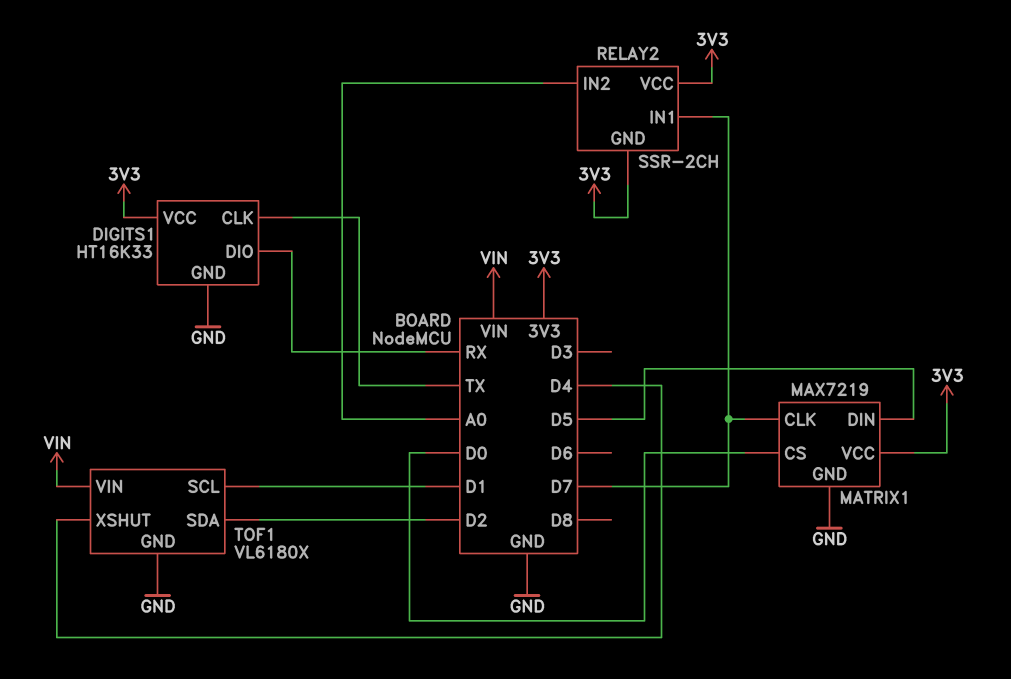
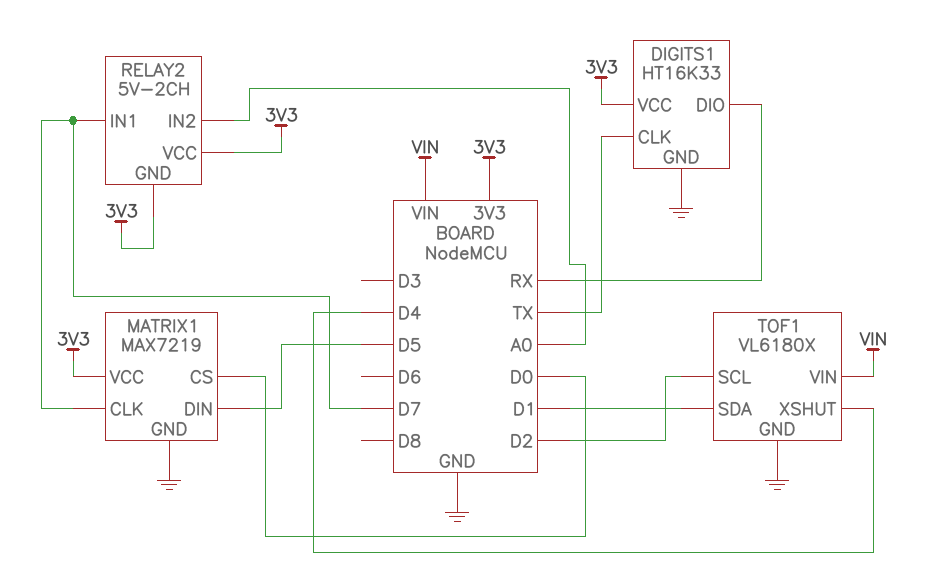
RELAY2: SSR-2CH -> 5V-2CH
TOF1 pin SCL: D1 -> D2
TOF1 pin SDA: D2 -> D1

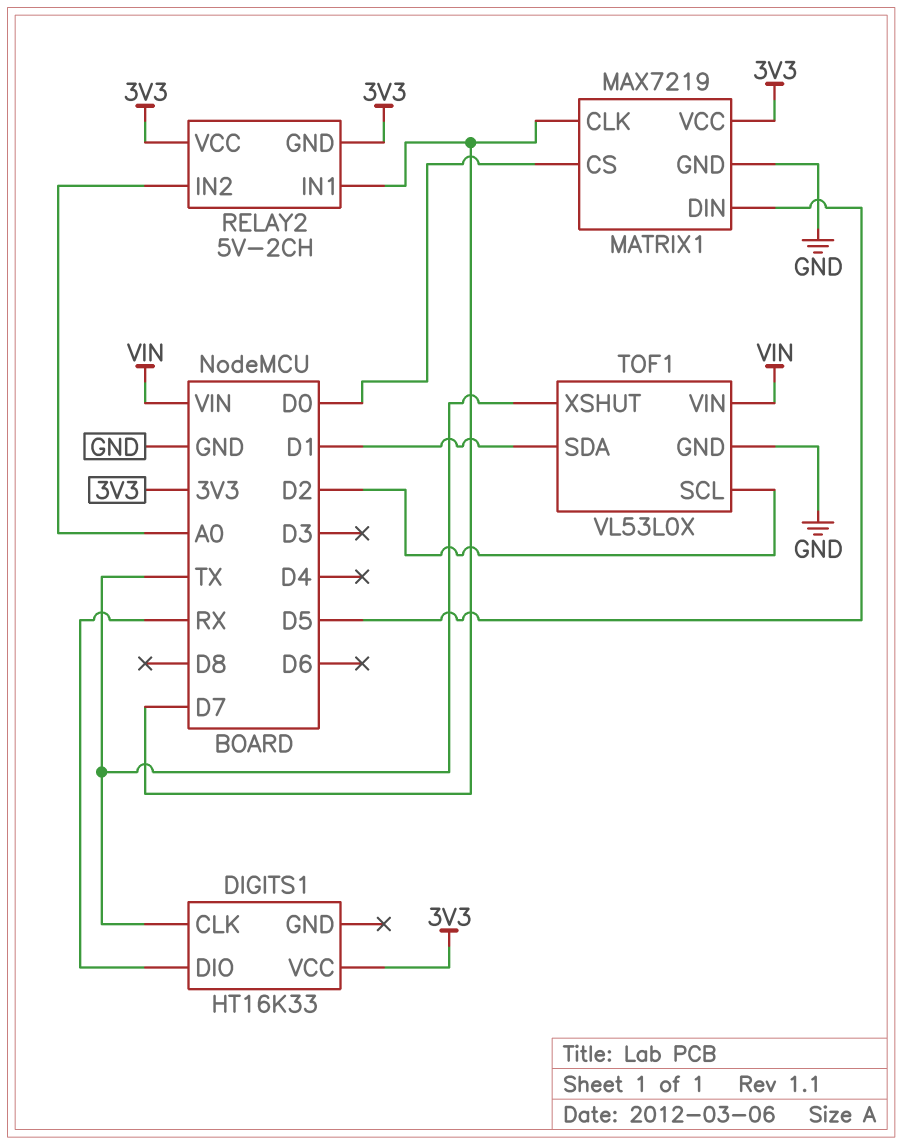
DIGITS1 pin GND: GND -> none
TOF1: VL6180X -> VL53L0X
TOF1 pin XSHUT: D4 -> TX

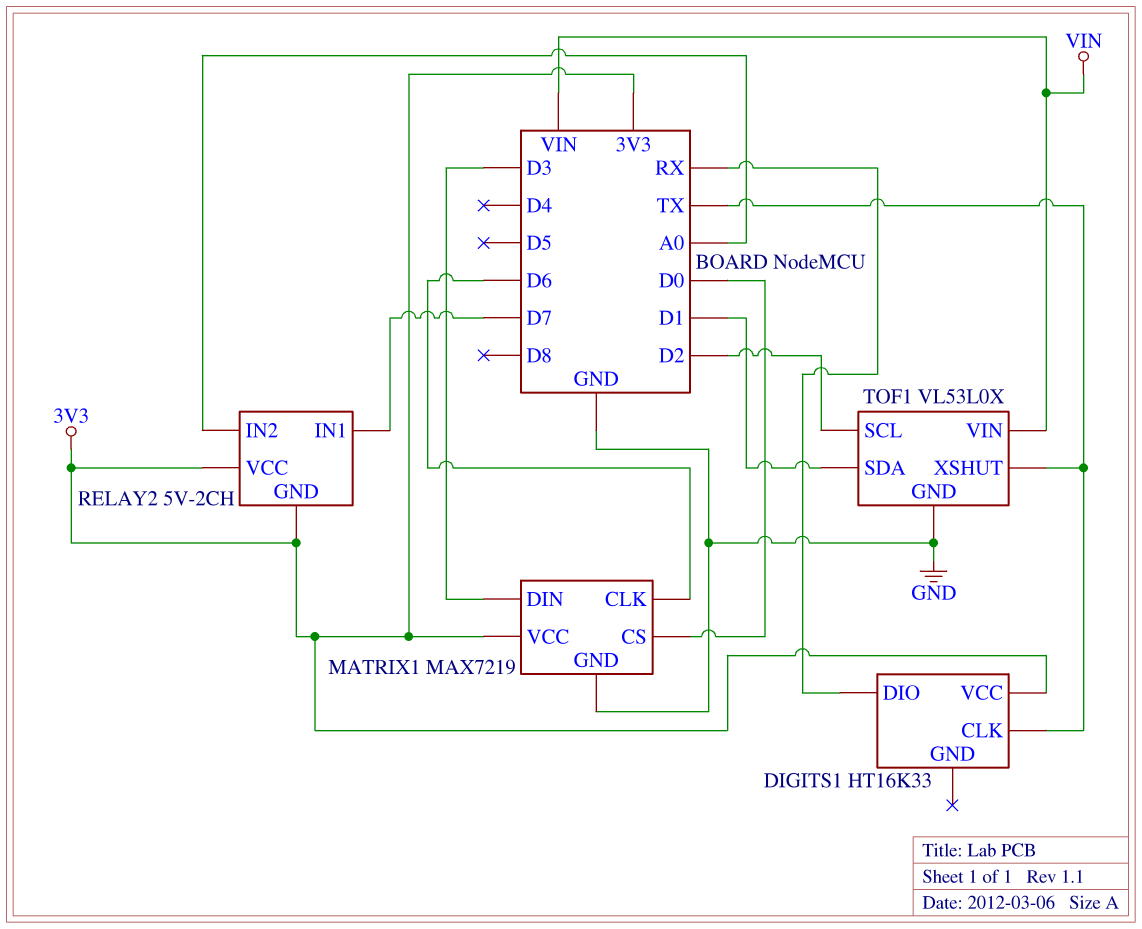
MATRIX1 pin CLK: D7 -> D6
MATRIX1 pin DIN: D5 -> D3

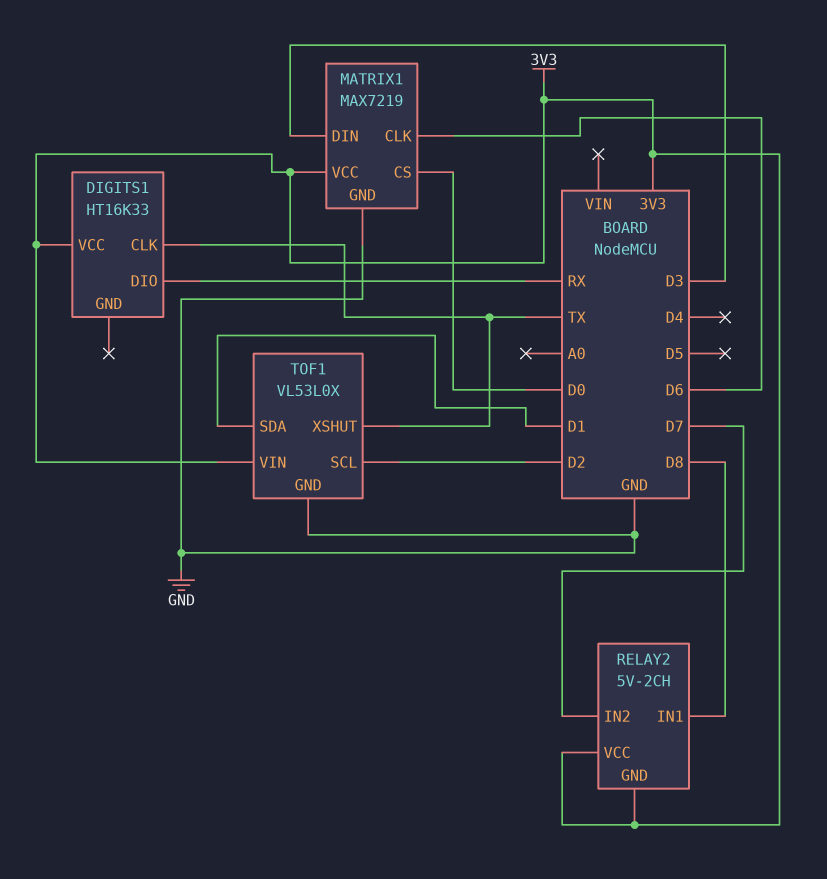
RELAY2 pin IN1: D7 -> D8
RELAY2 pin IN2: A0 -> D7
TOF1 pin VIN: VIN -> 3V3

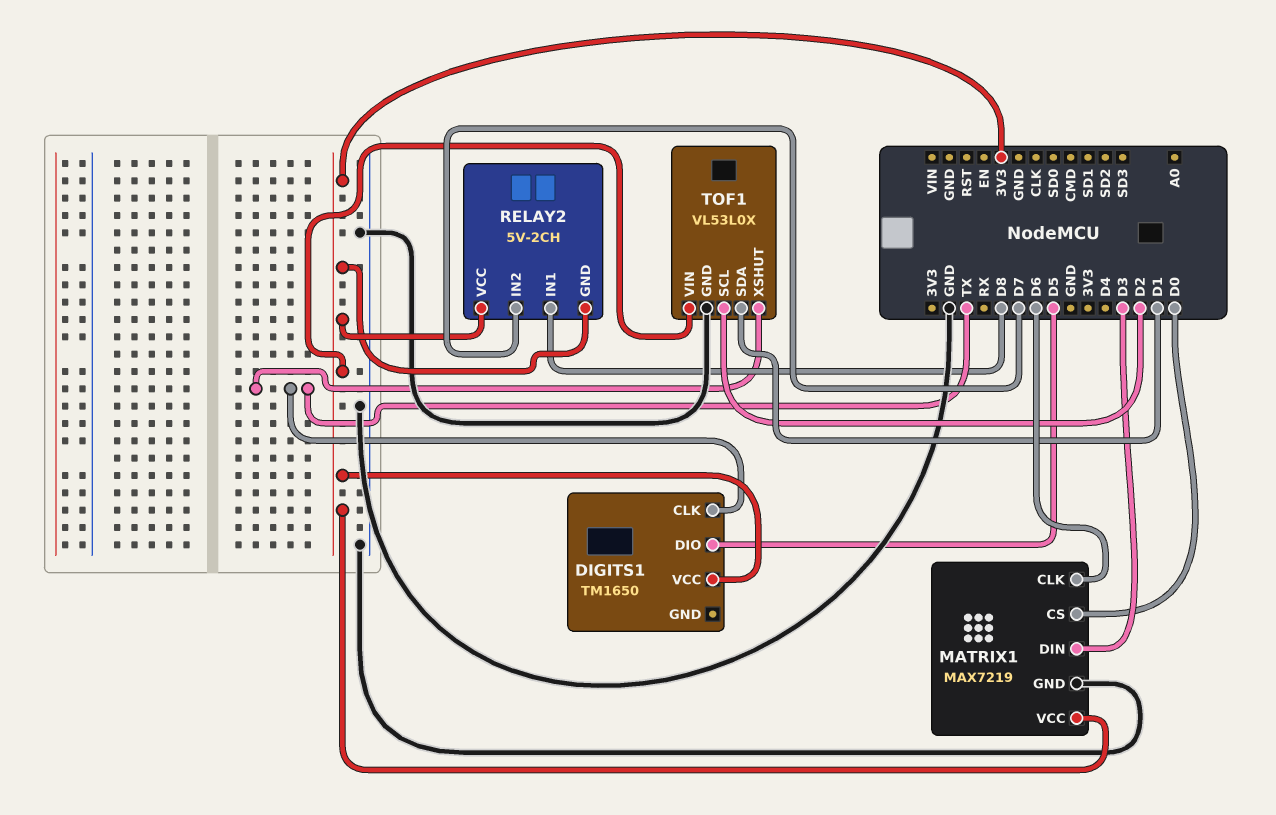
DIGITS1: HT16K33 -> TM1650
DIGITS1 pin DIO: RX -> D5

